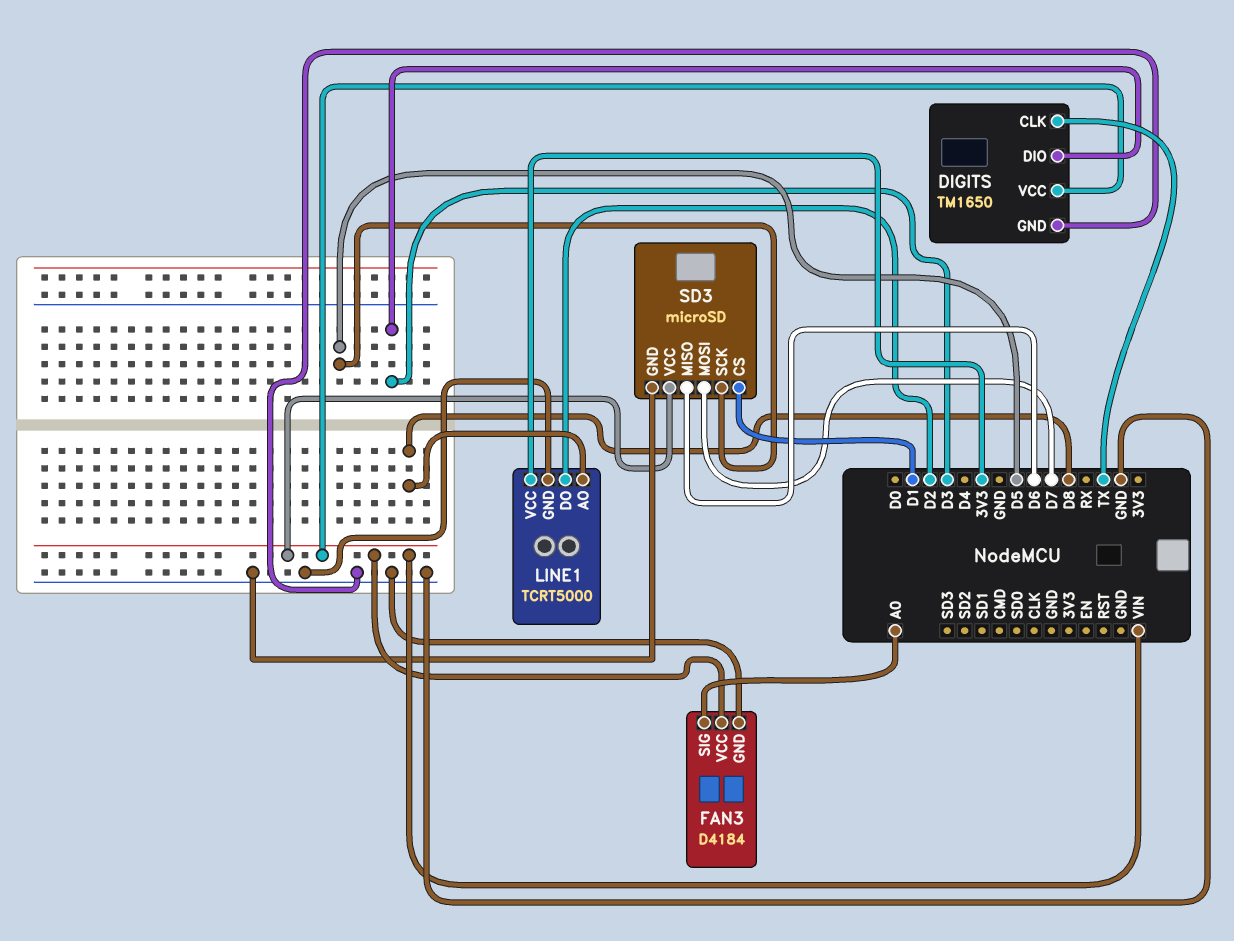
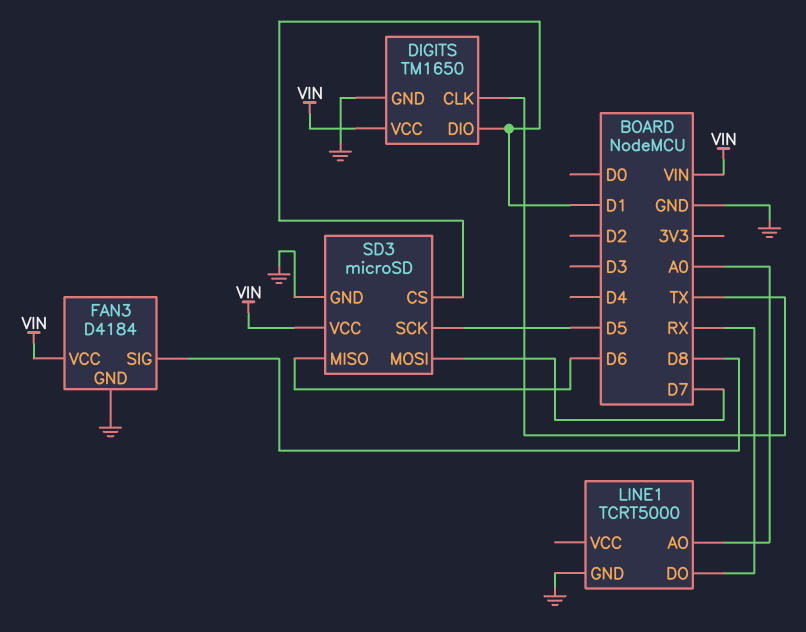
DIGITS pin DIO: D3 -> D1
FAN3 pin SIG: A0 -> D8
LINE1 pin AO: D8 -> A0
LINE1 pin DO: D2 -> RX
LINE1 pin VCC: 3V3 -> none

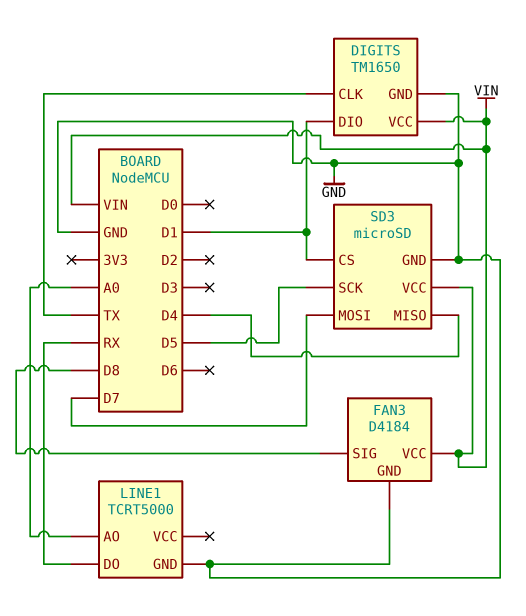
SD3 pin MISO: D6 -> D4

